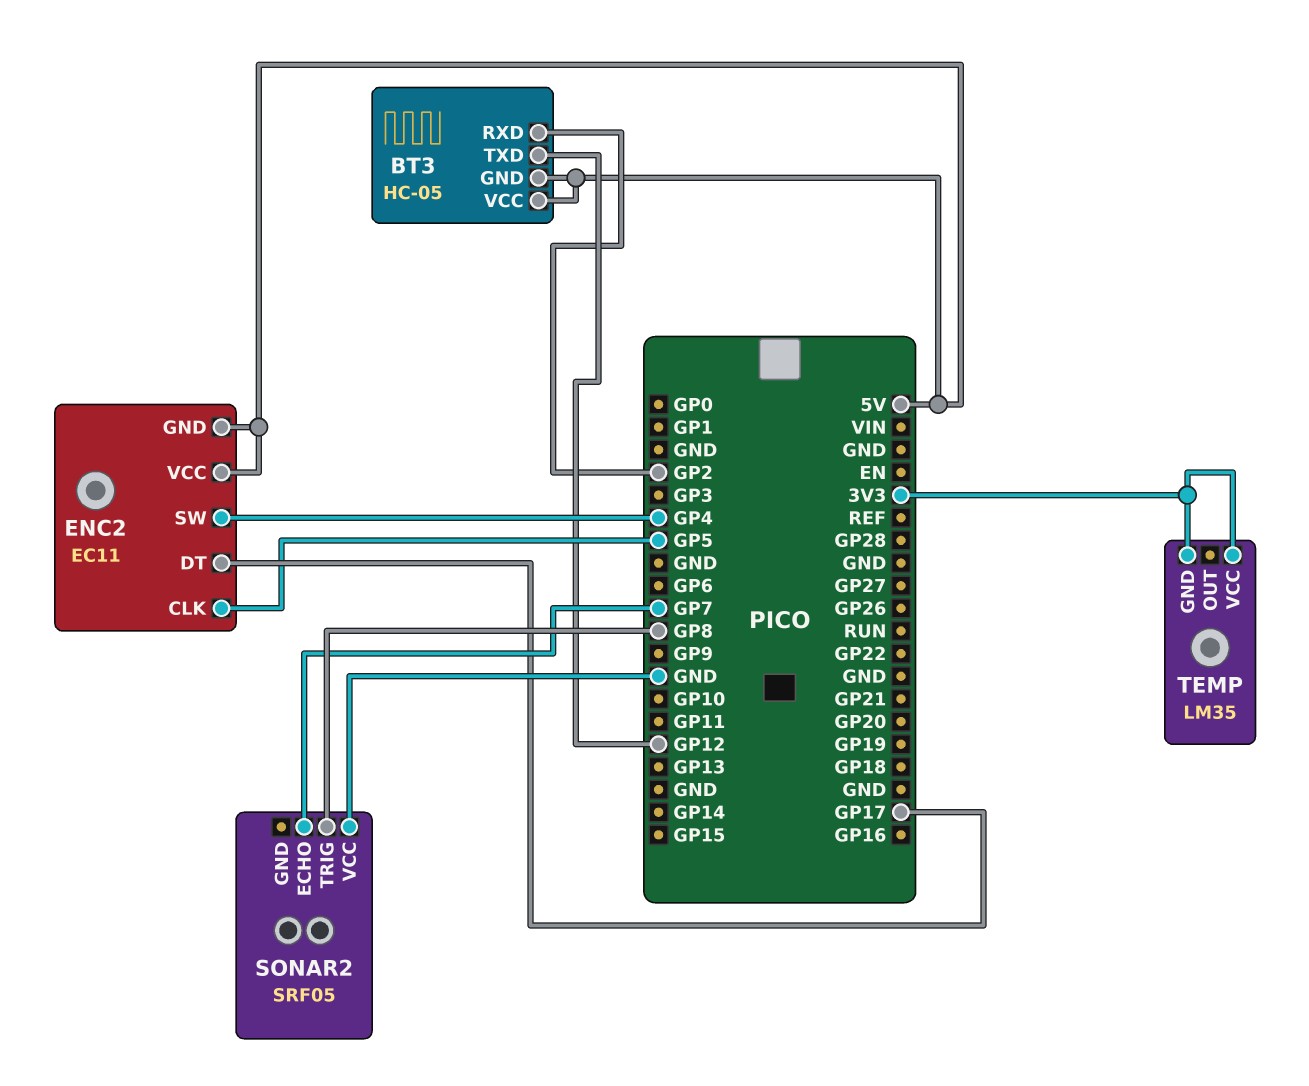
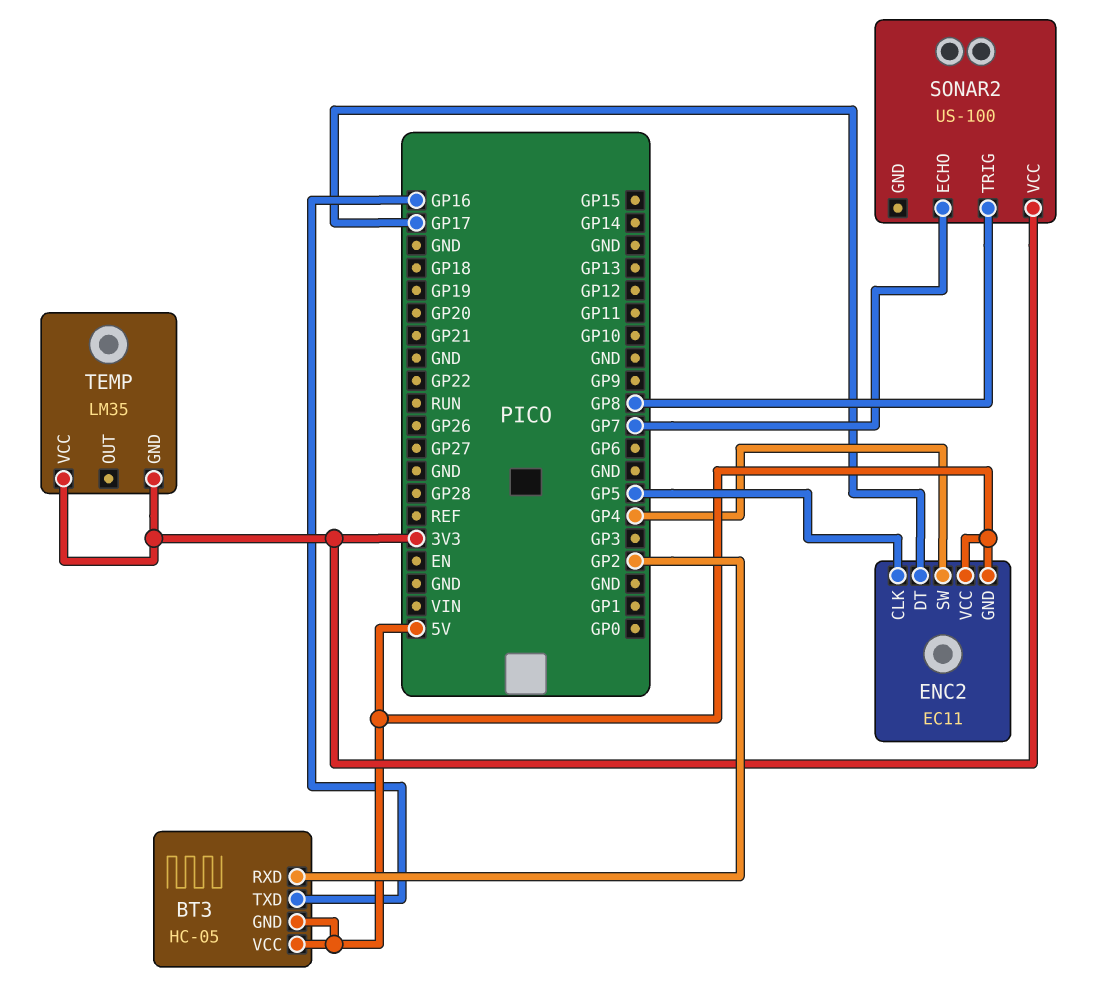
BT3 pin TXD: GP12 -> GP16
SONAR2: SRF05 -> US-100
SONAR2 pin VCC: GND -> 3V3

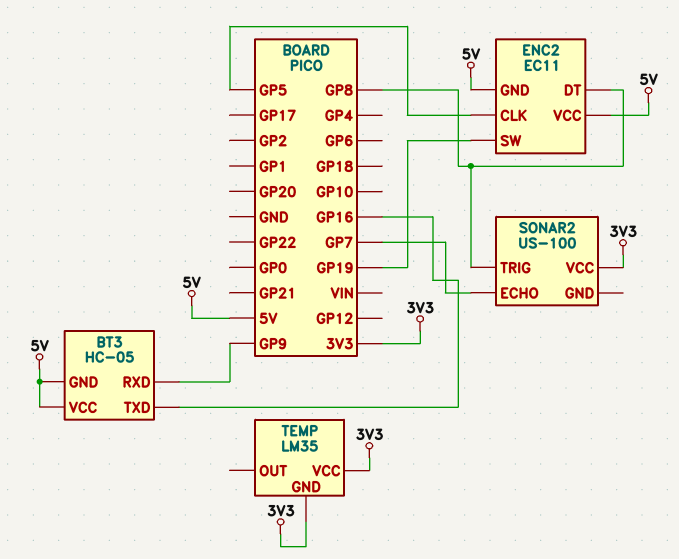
BT3 pin RXD: GP2 -> GP9
ENC2 pin DT: GP17 -> GP8
ENC2 pin SW: GP4 -> GP19

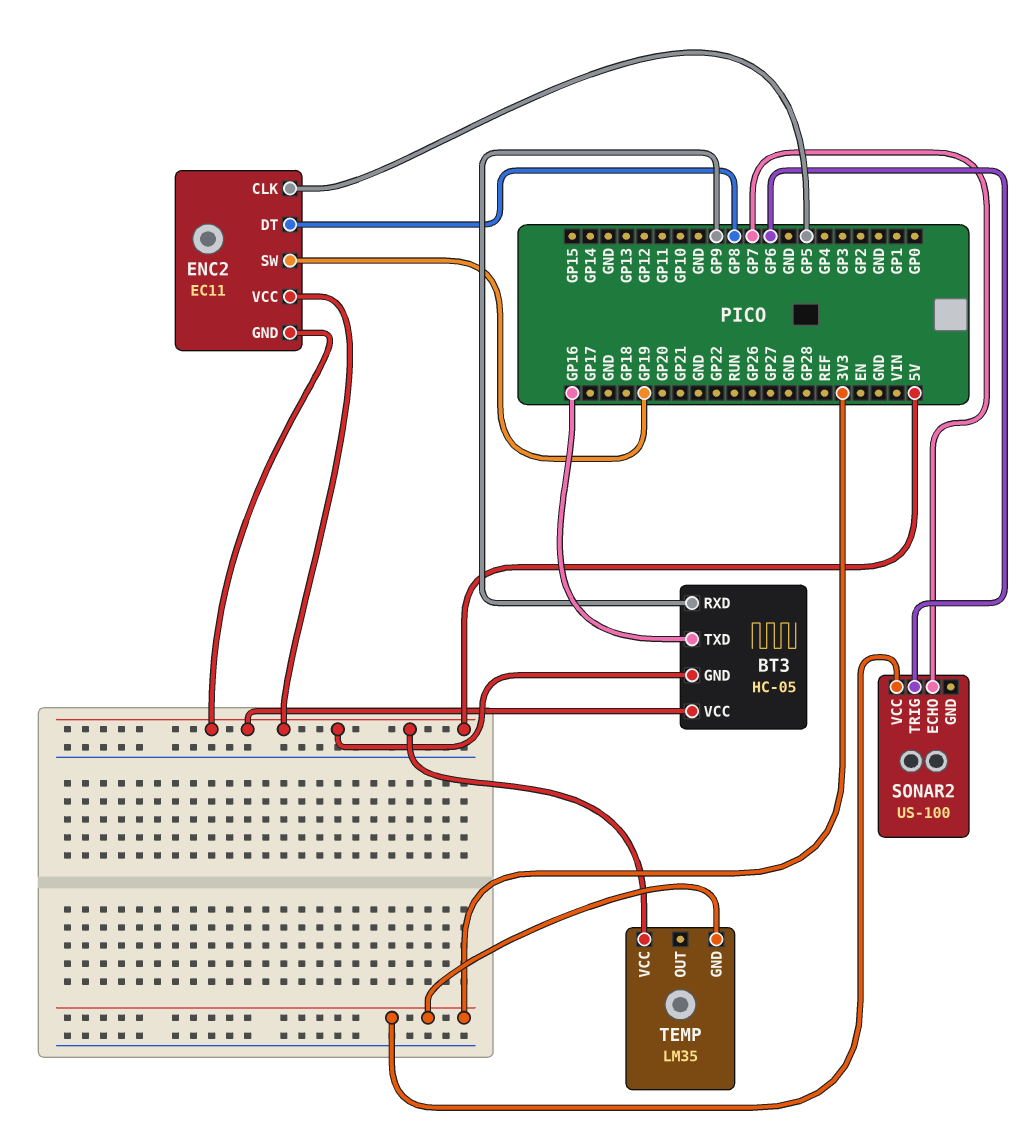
SONAR2 pin TRIG: GP8 -> GP6
TEMP pin VCC: 3V3 -> 5V

